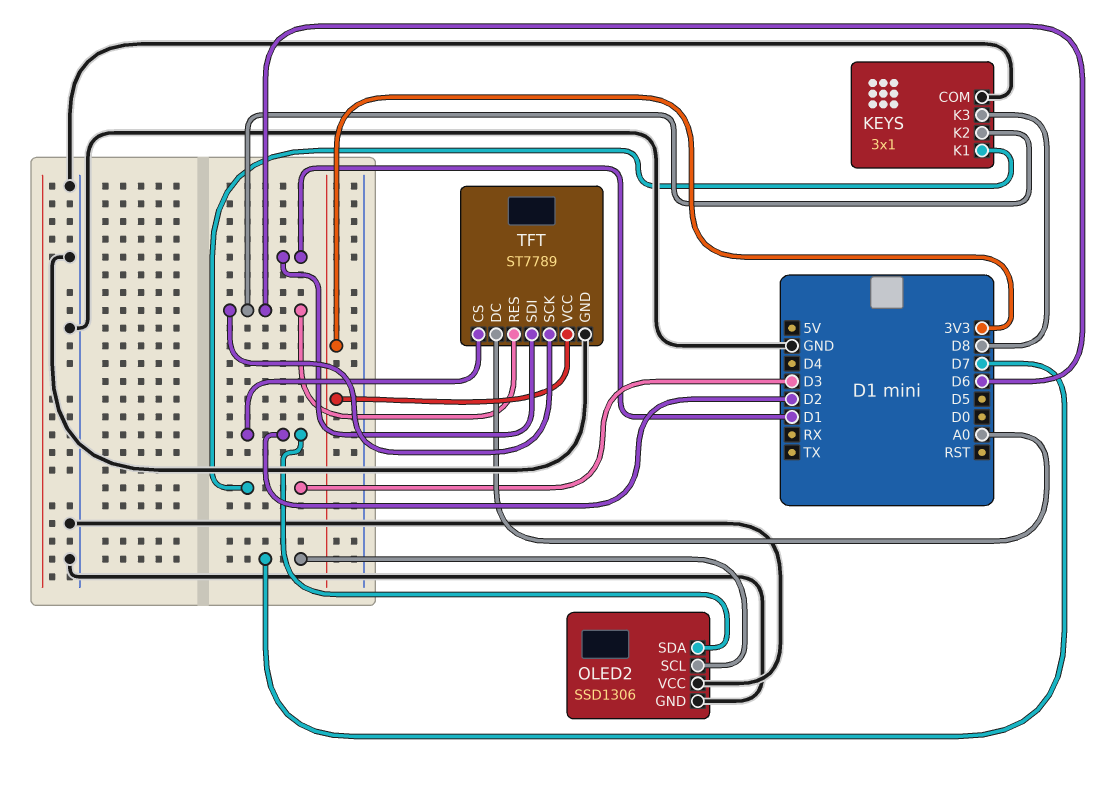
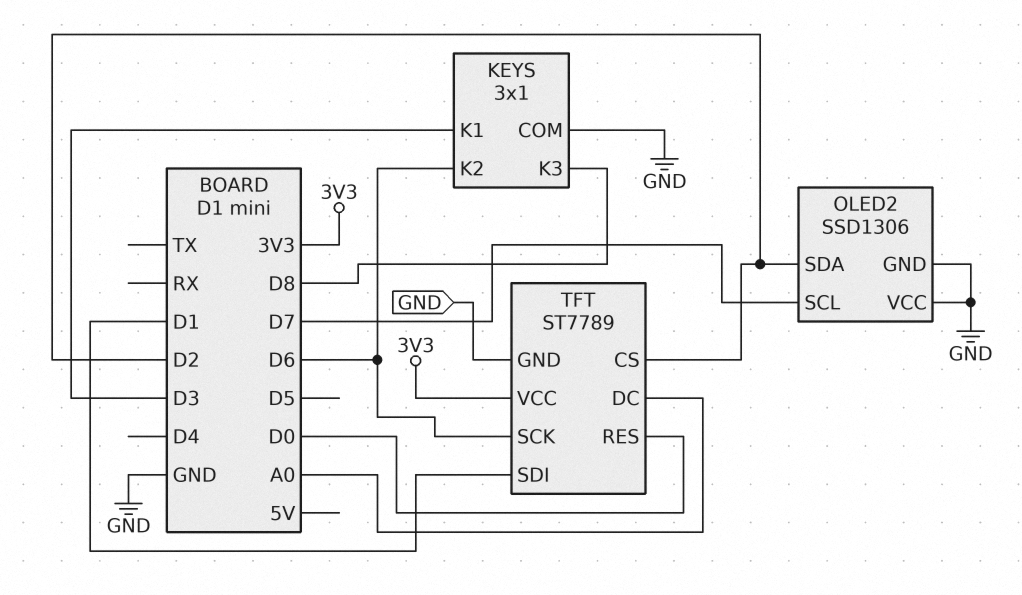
TFT pin RES: D6 -> D0

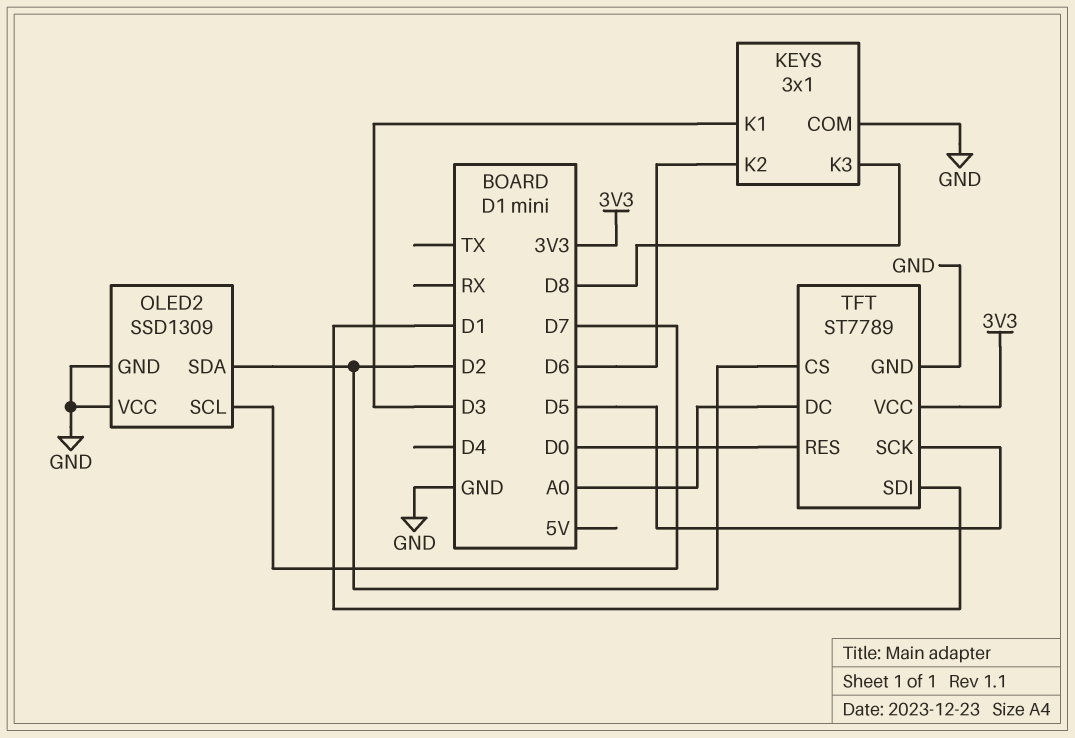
OLED2: SSD1306 -> SSD1309
TFT pin SCK: D6 -> D5

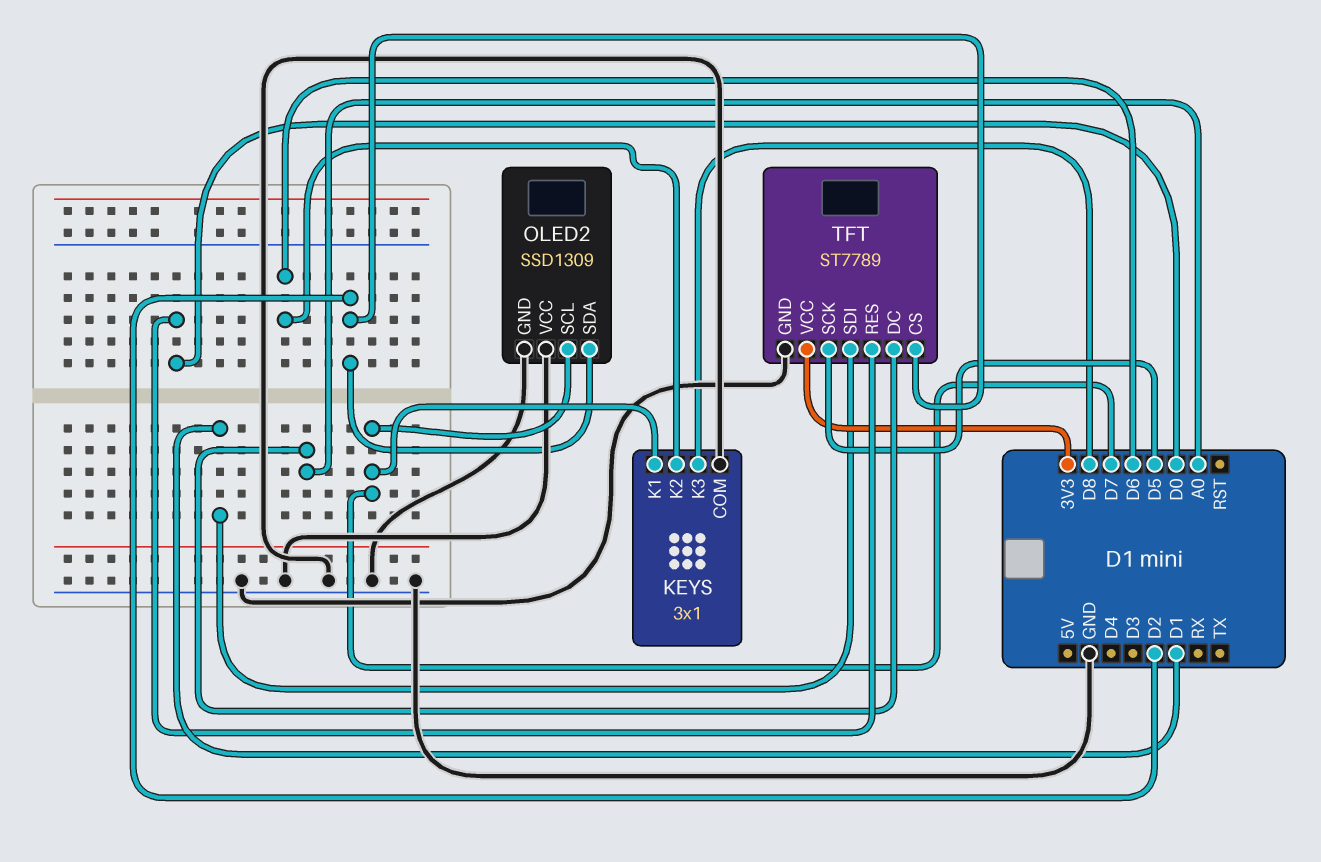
KEYS pin K1: D3 -> D7

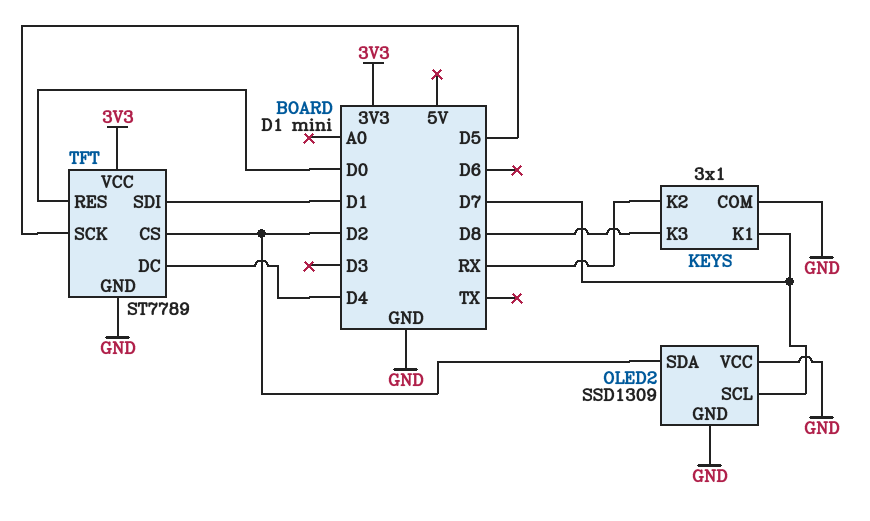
KEYS pin K2: D6 -> RX
TFT pin DC: A0 -> D4

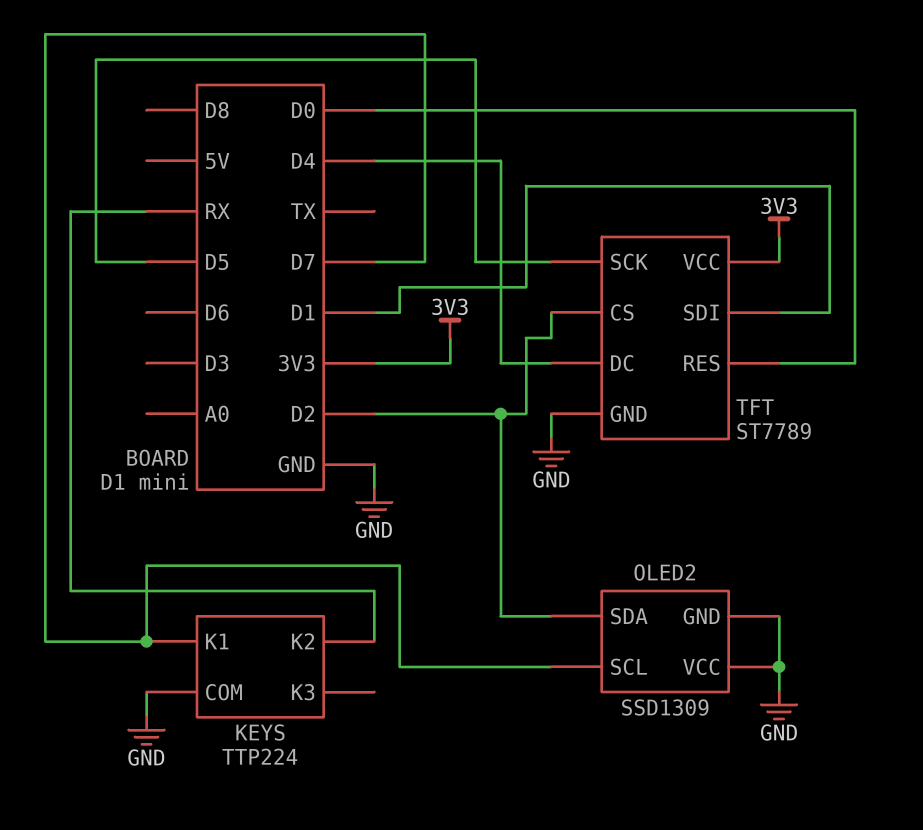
KEYS: 3x1 -> TTP224
KEYS pin K3: D8 -> none

